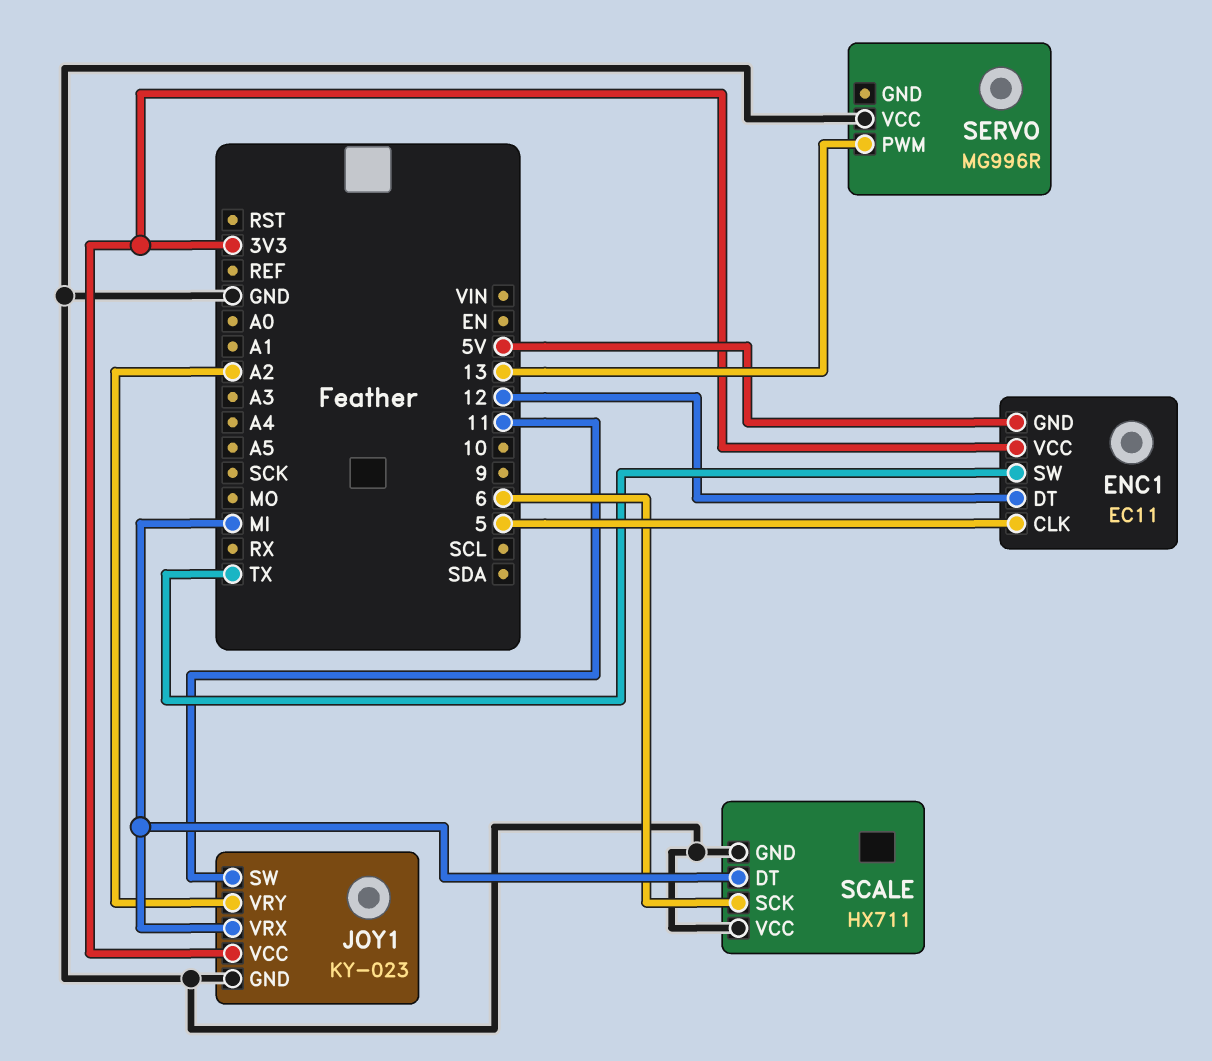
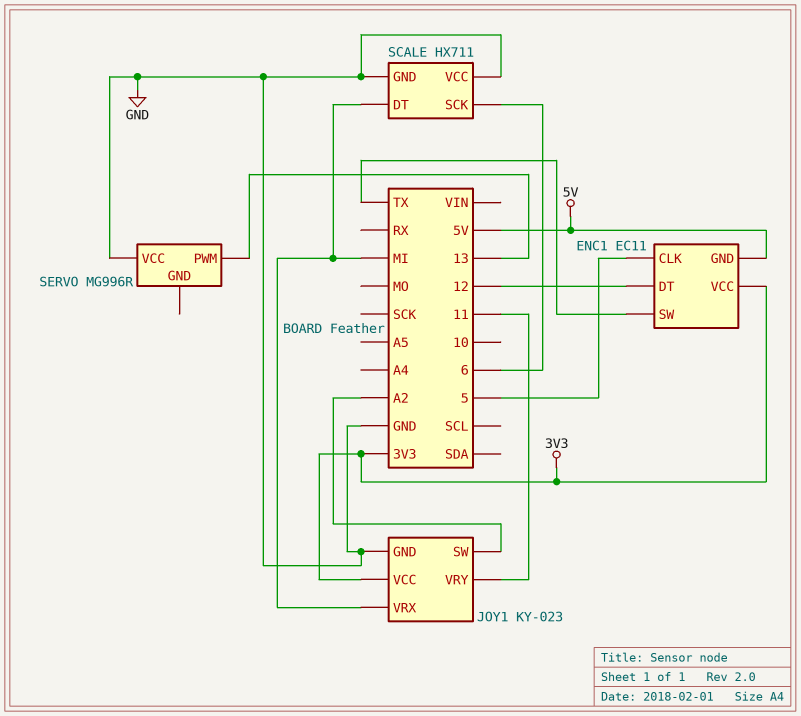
JOY1 pin SW: 11 -> A2
JOY1 pin VRY: A2 -> 11

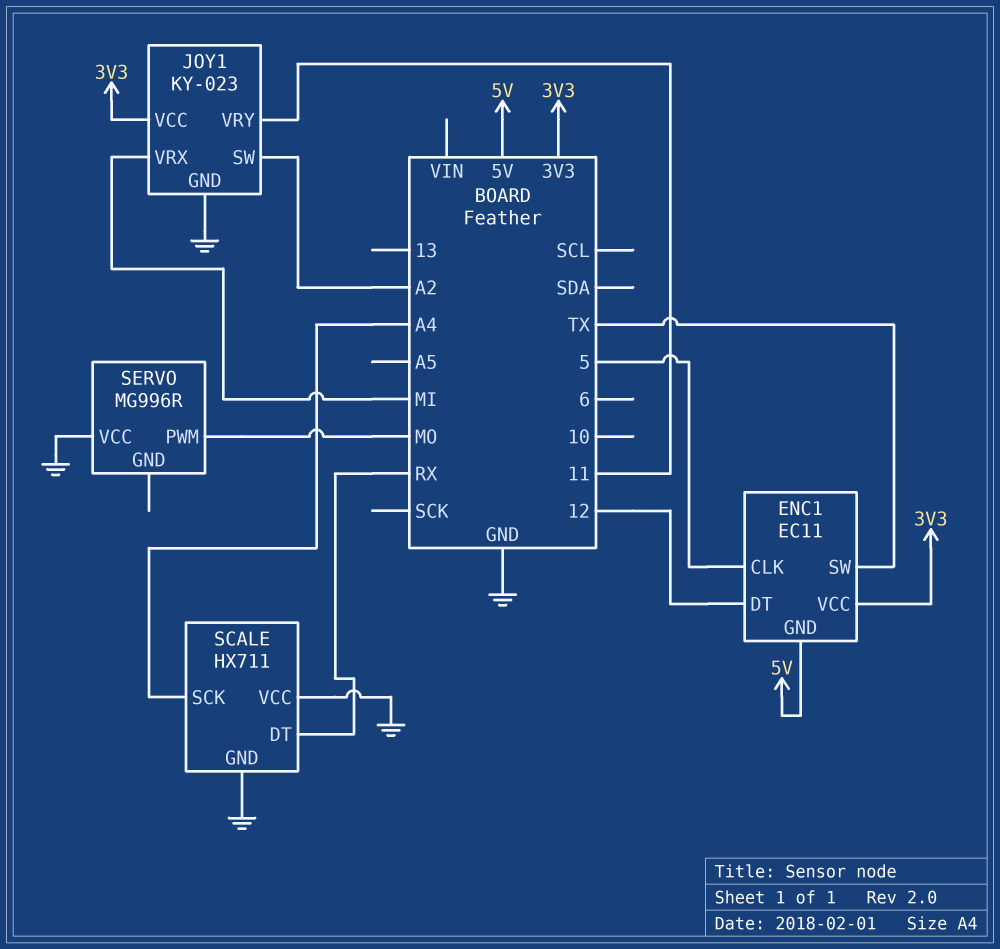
SCALE pin DT: MI -> RX
SCALE pin SCK: 6 -> A4
SERVO pin PWM: 13 -> MO

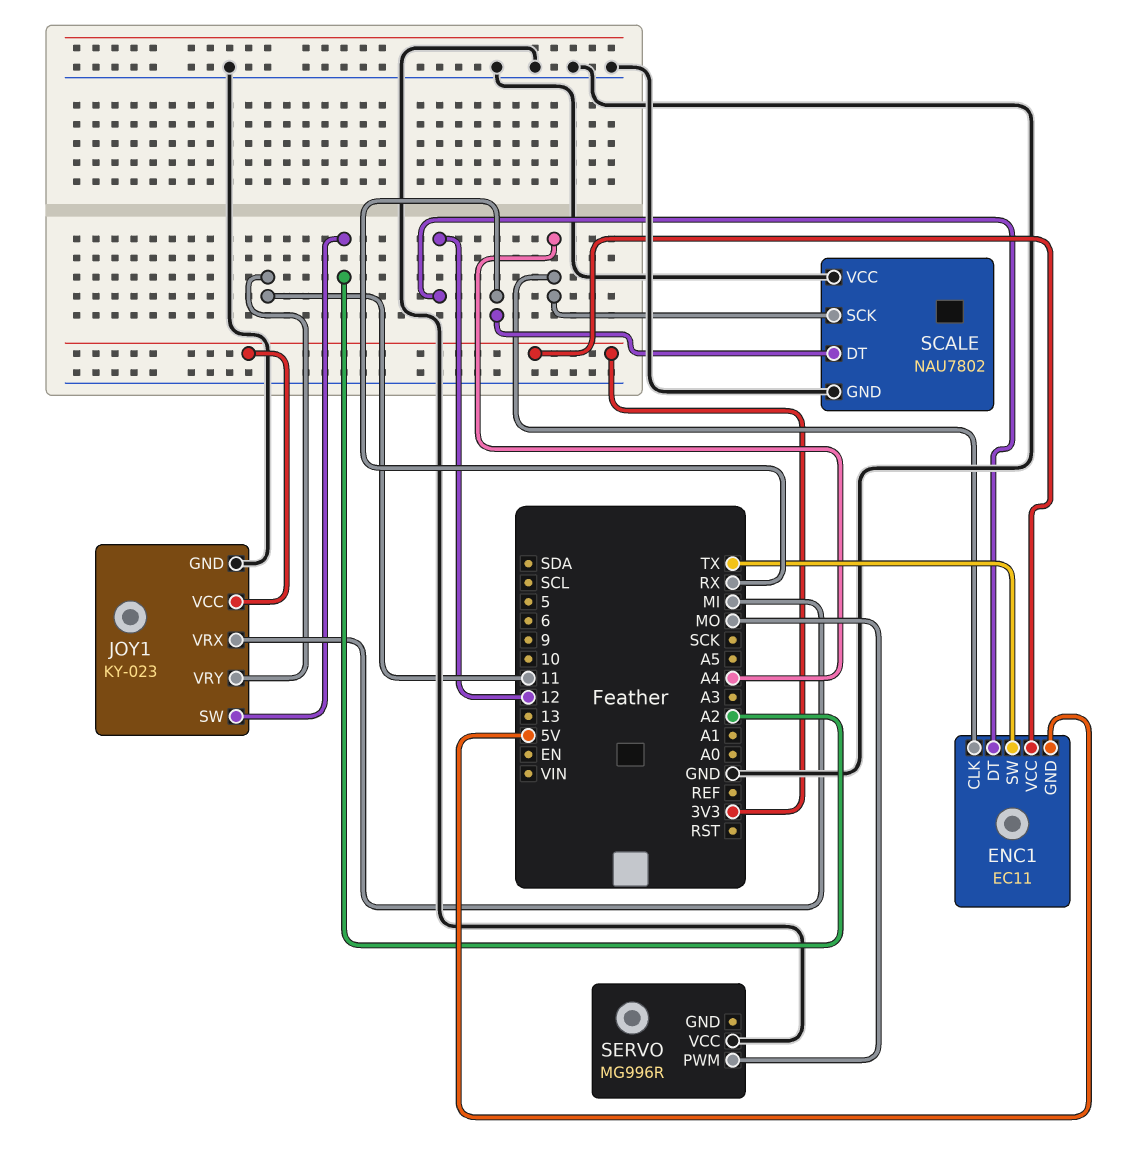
ENC1 pin CLK: 5 -> A4
SCALE: HX711 -> NAU7802

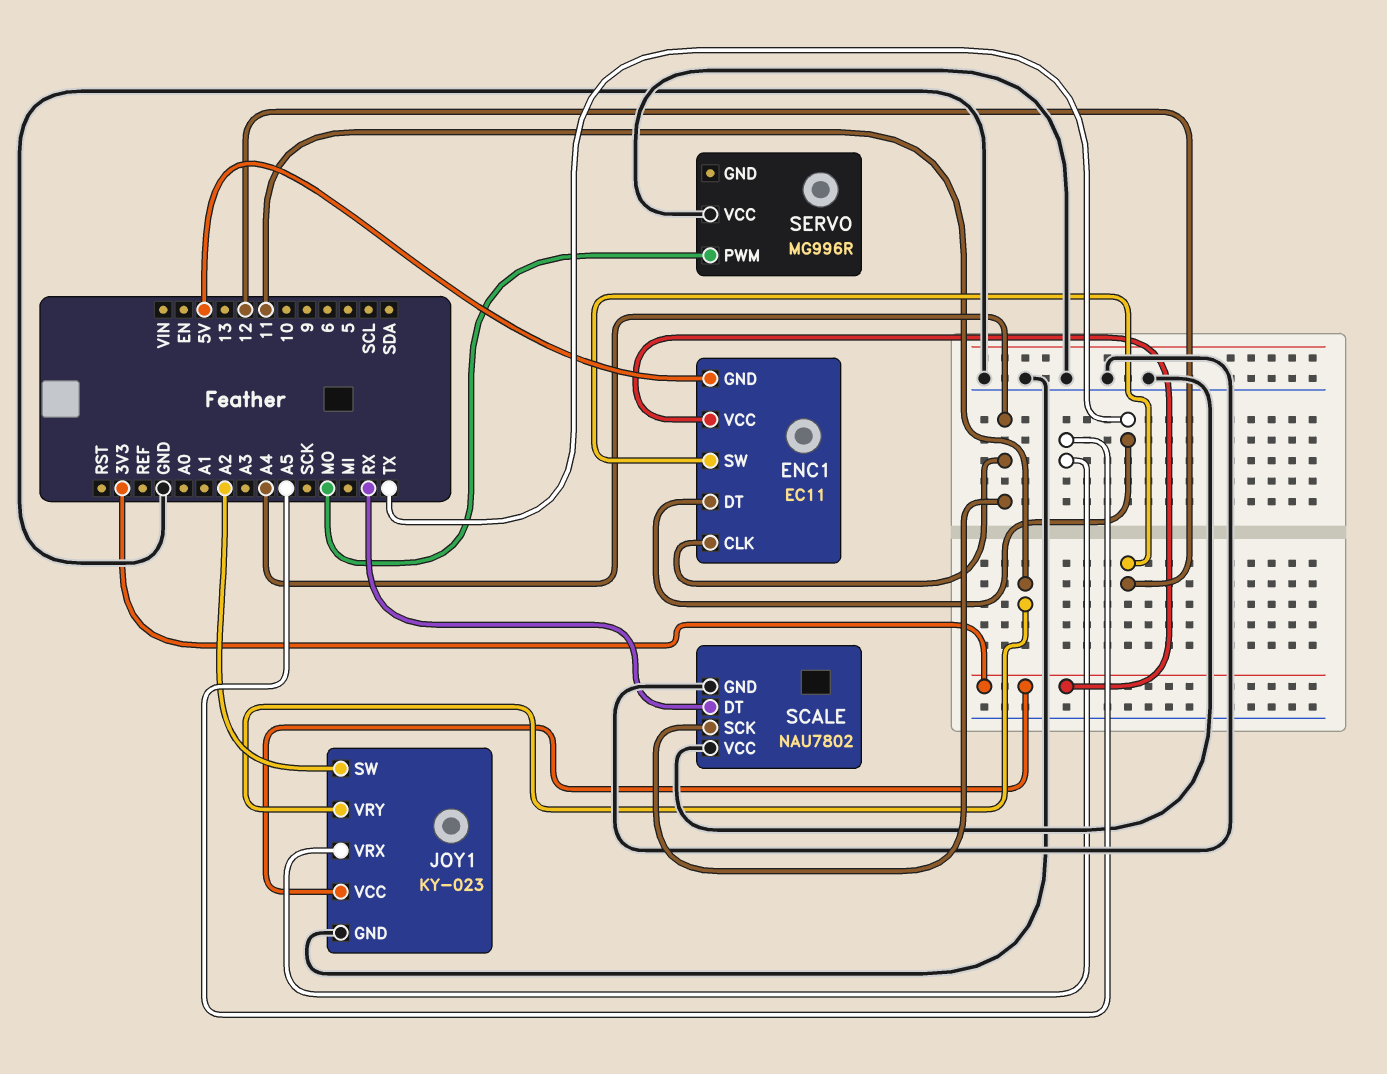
ENC1 pin DT: 12 -> TX
ENC1 pin SW: TX -> 12
JOY1 pin VRX: MI -> A5

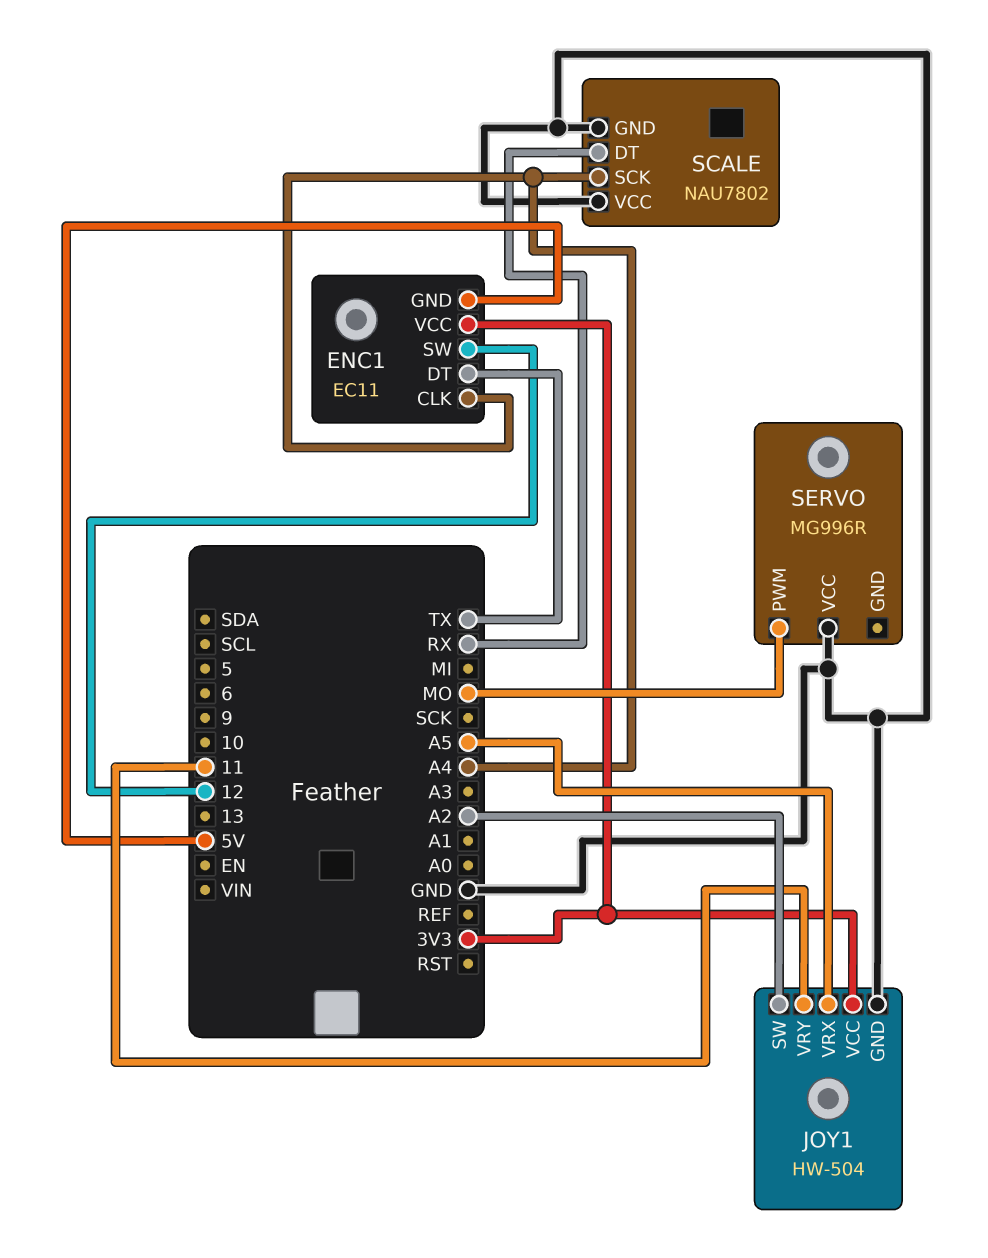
JOY1: KY-023 -> HW-504

